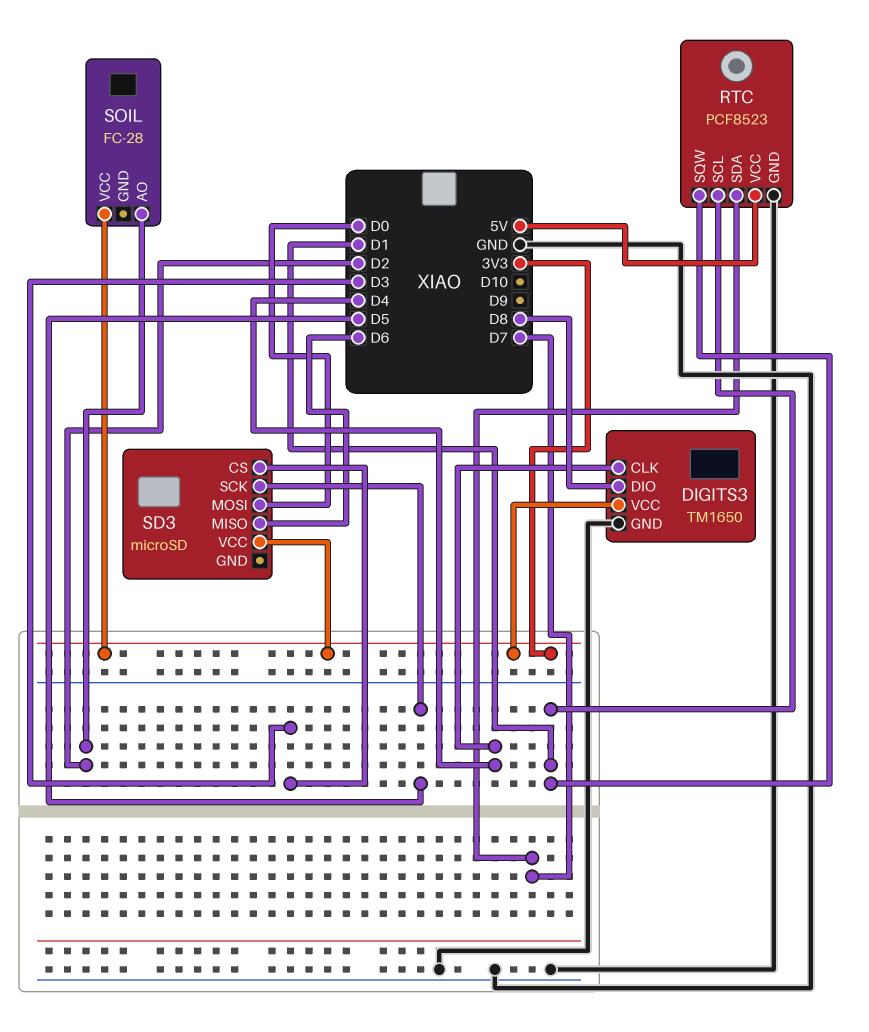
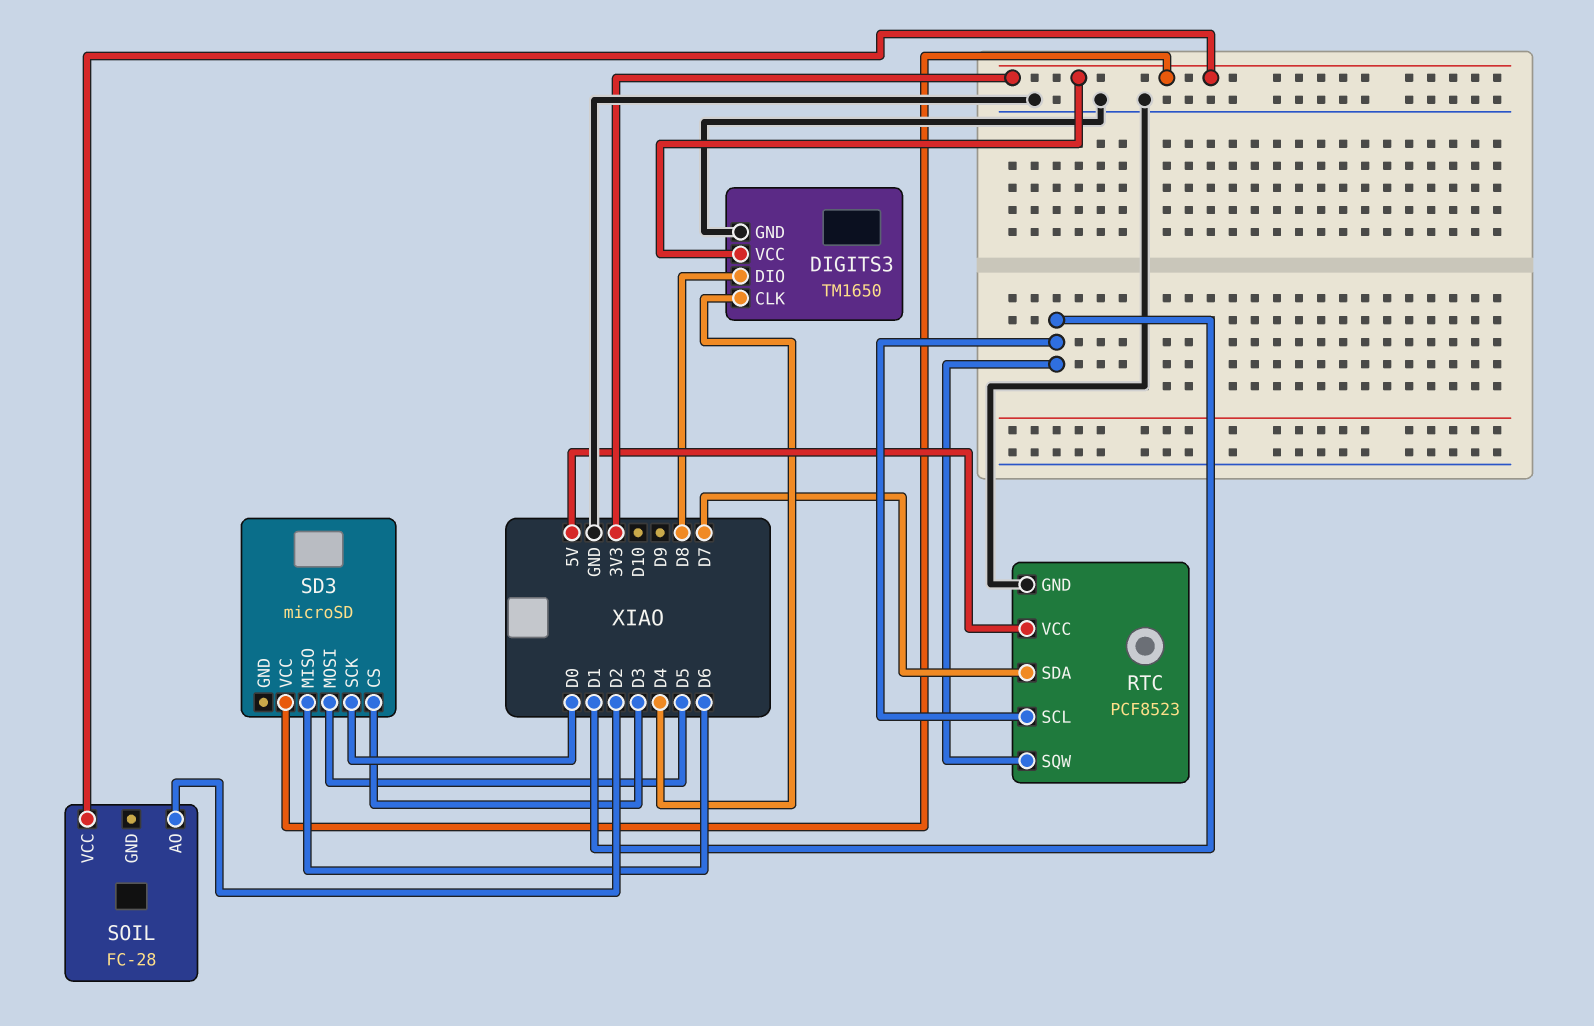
SD3 pin MOSI: D0 -> D5
SD3 pin SCK: D5 -> D0

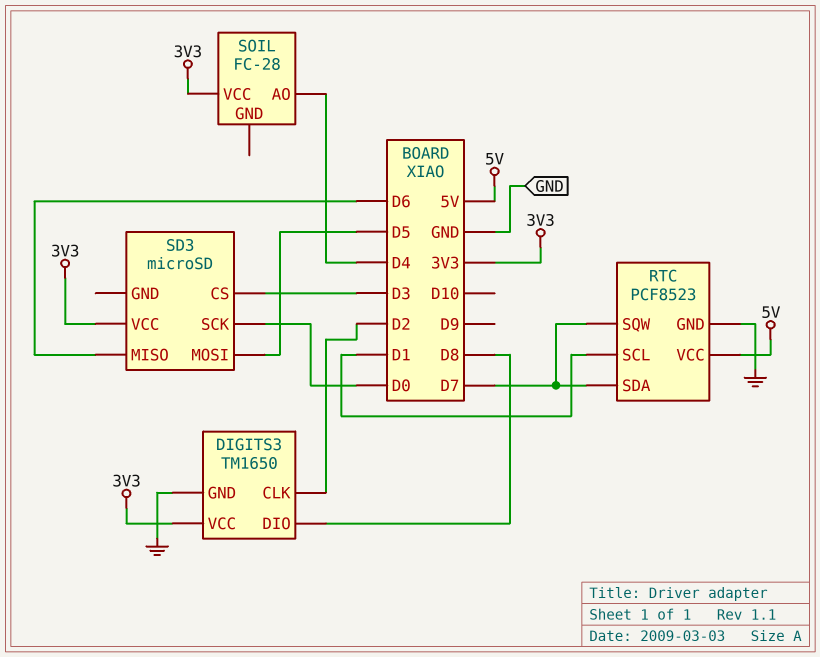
DIGITS3 pin CLK: D4 -> D2
RTC pin SQW: D1 -> D7
SOIL pin AO: D2 -> D4

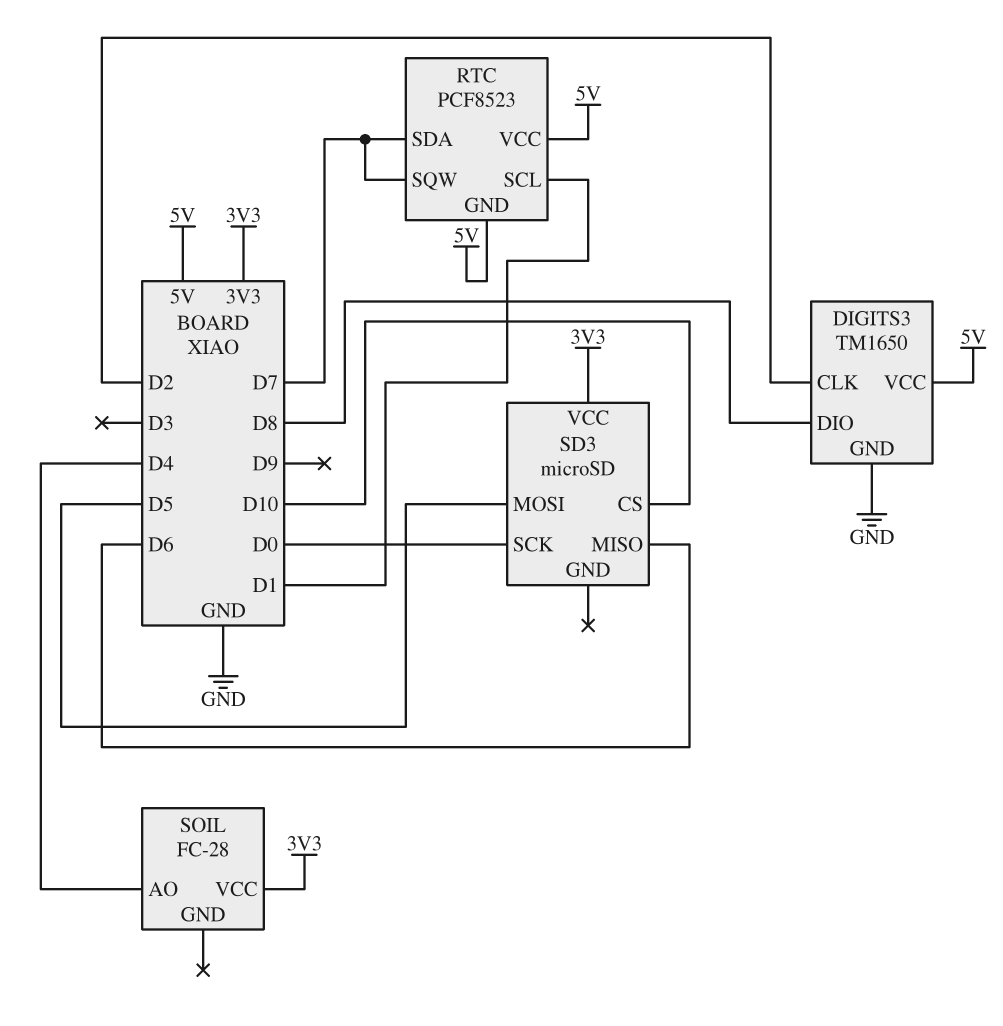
DIGITS3 pin VCC: 3V3 -> 5V
RTC pin GND: GND -> 5V
SD3 pin CS: D3 -> D10

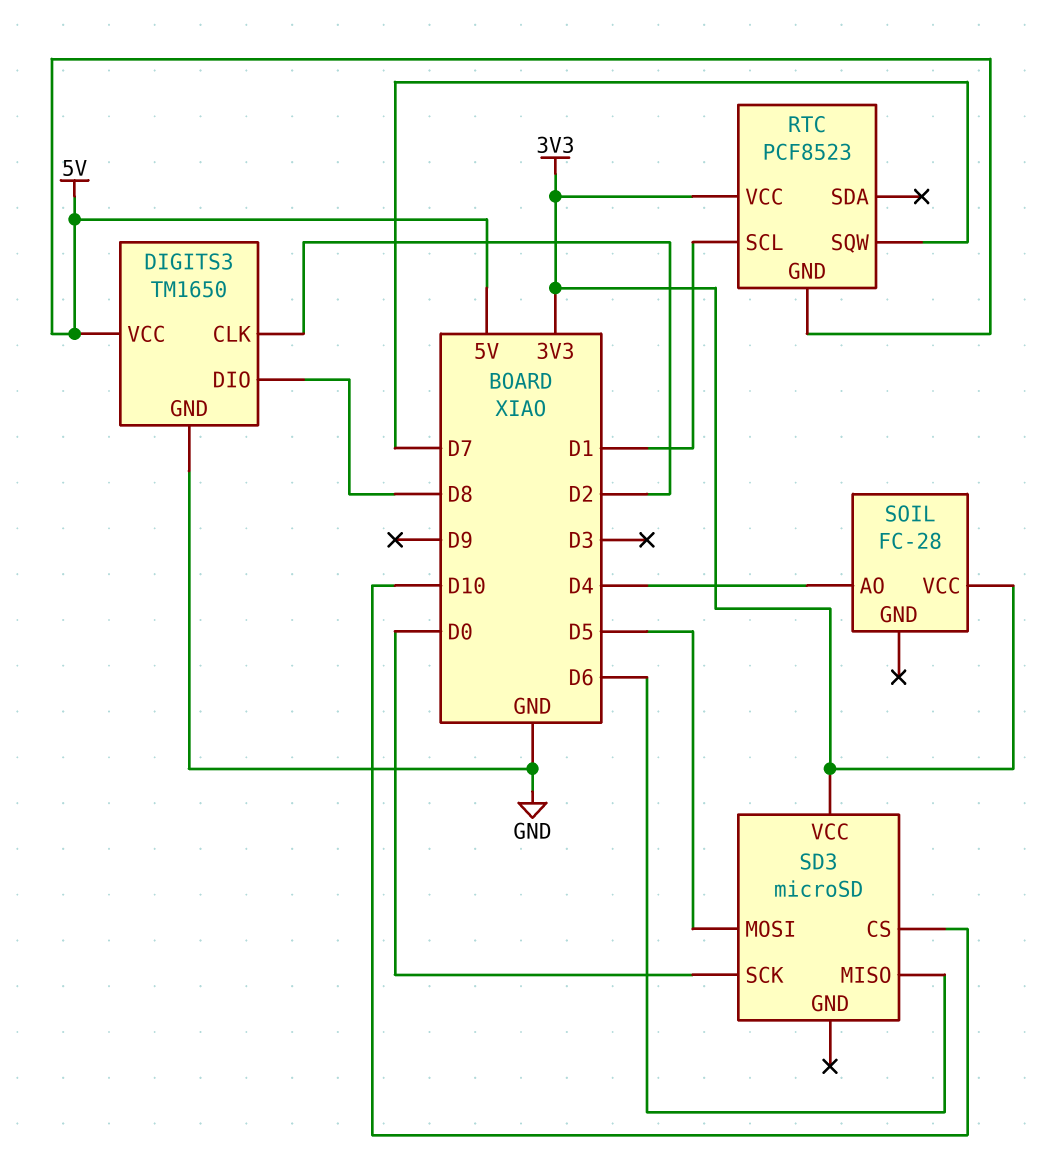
RTC pin SDA: D7 -> none
RTC pin VCC: 5V -> 3V3

